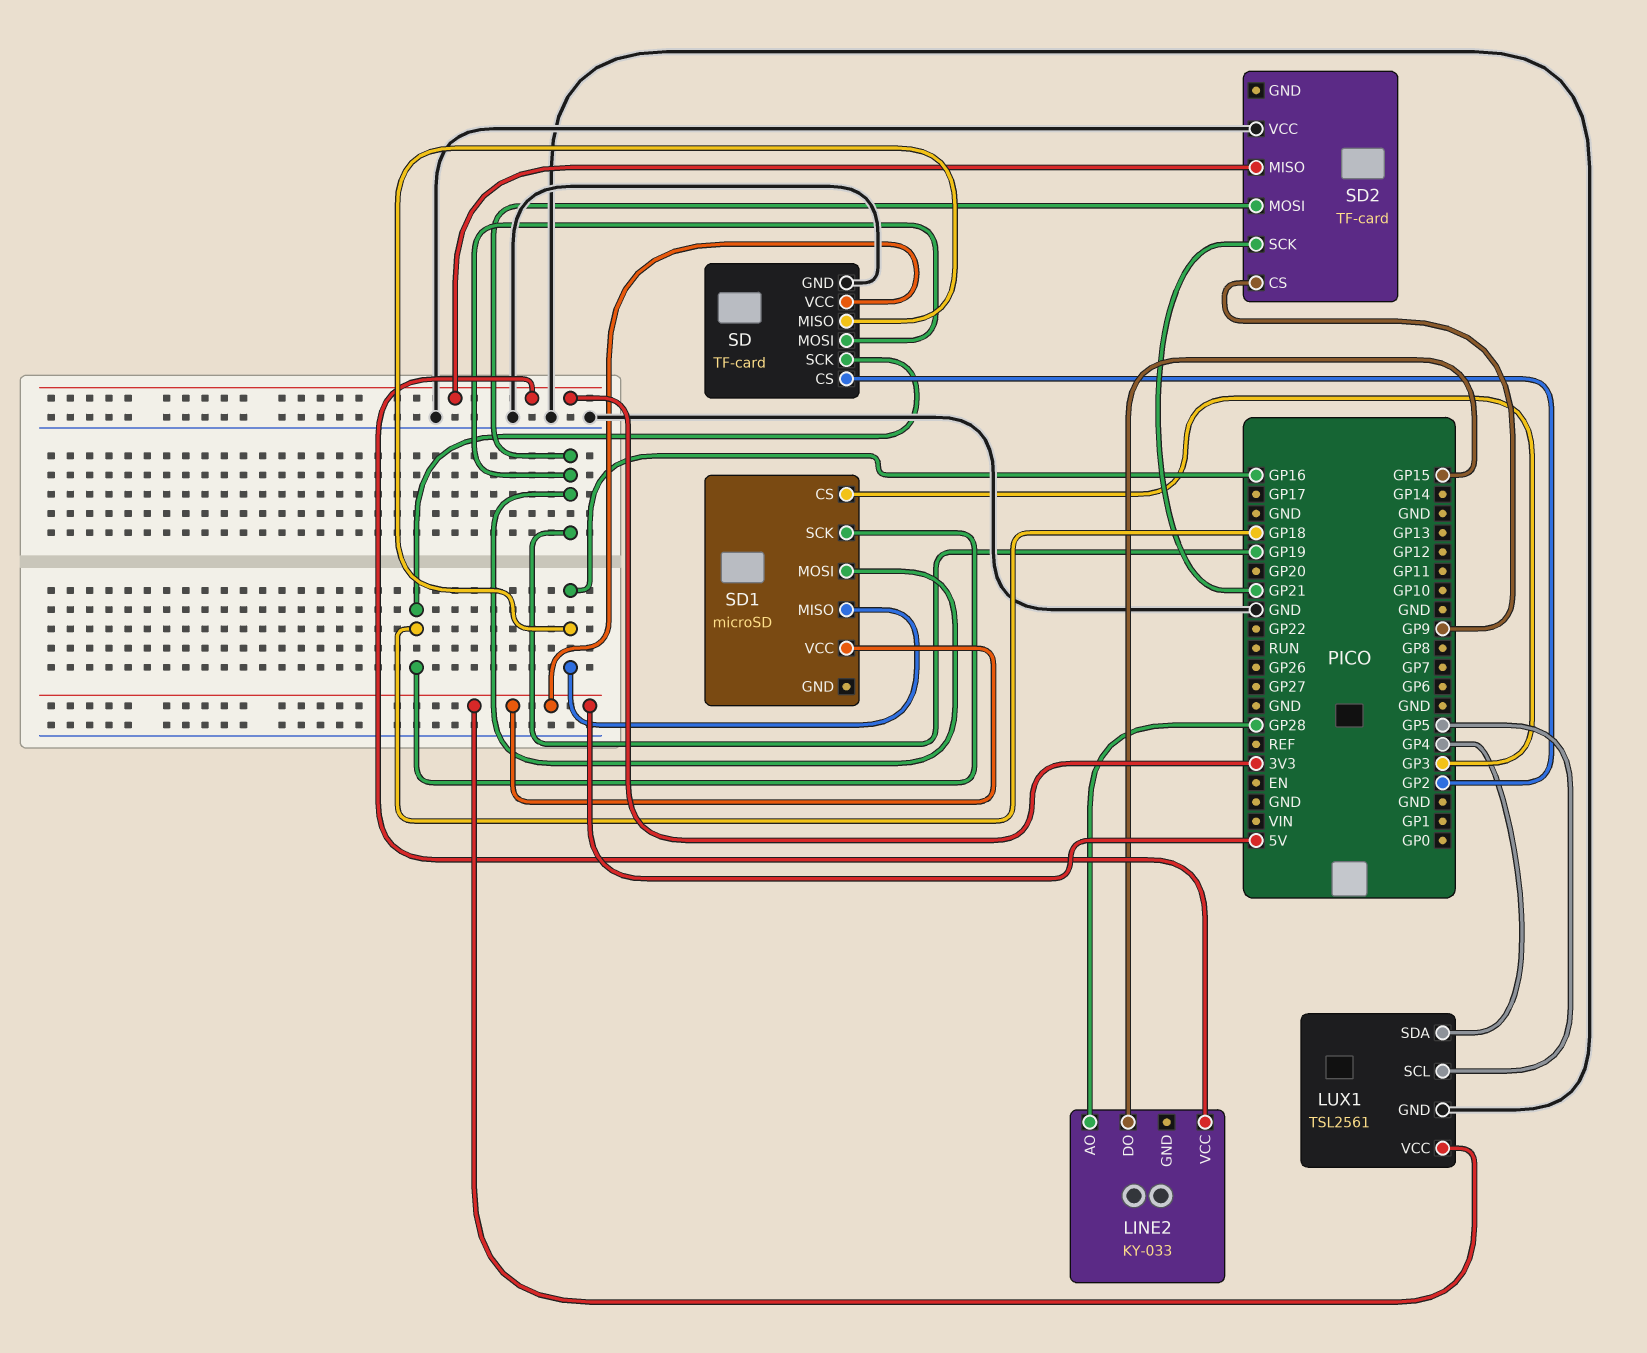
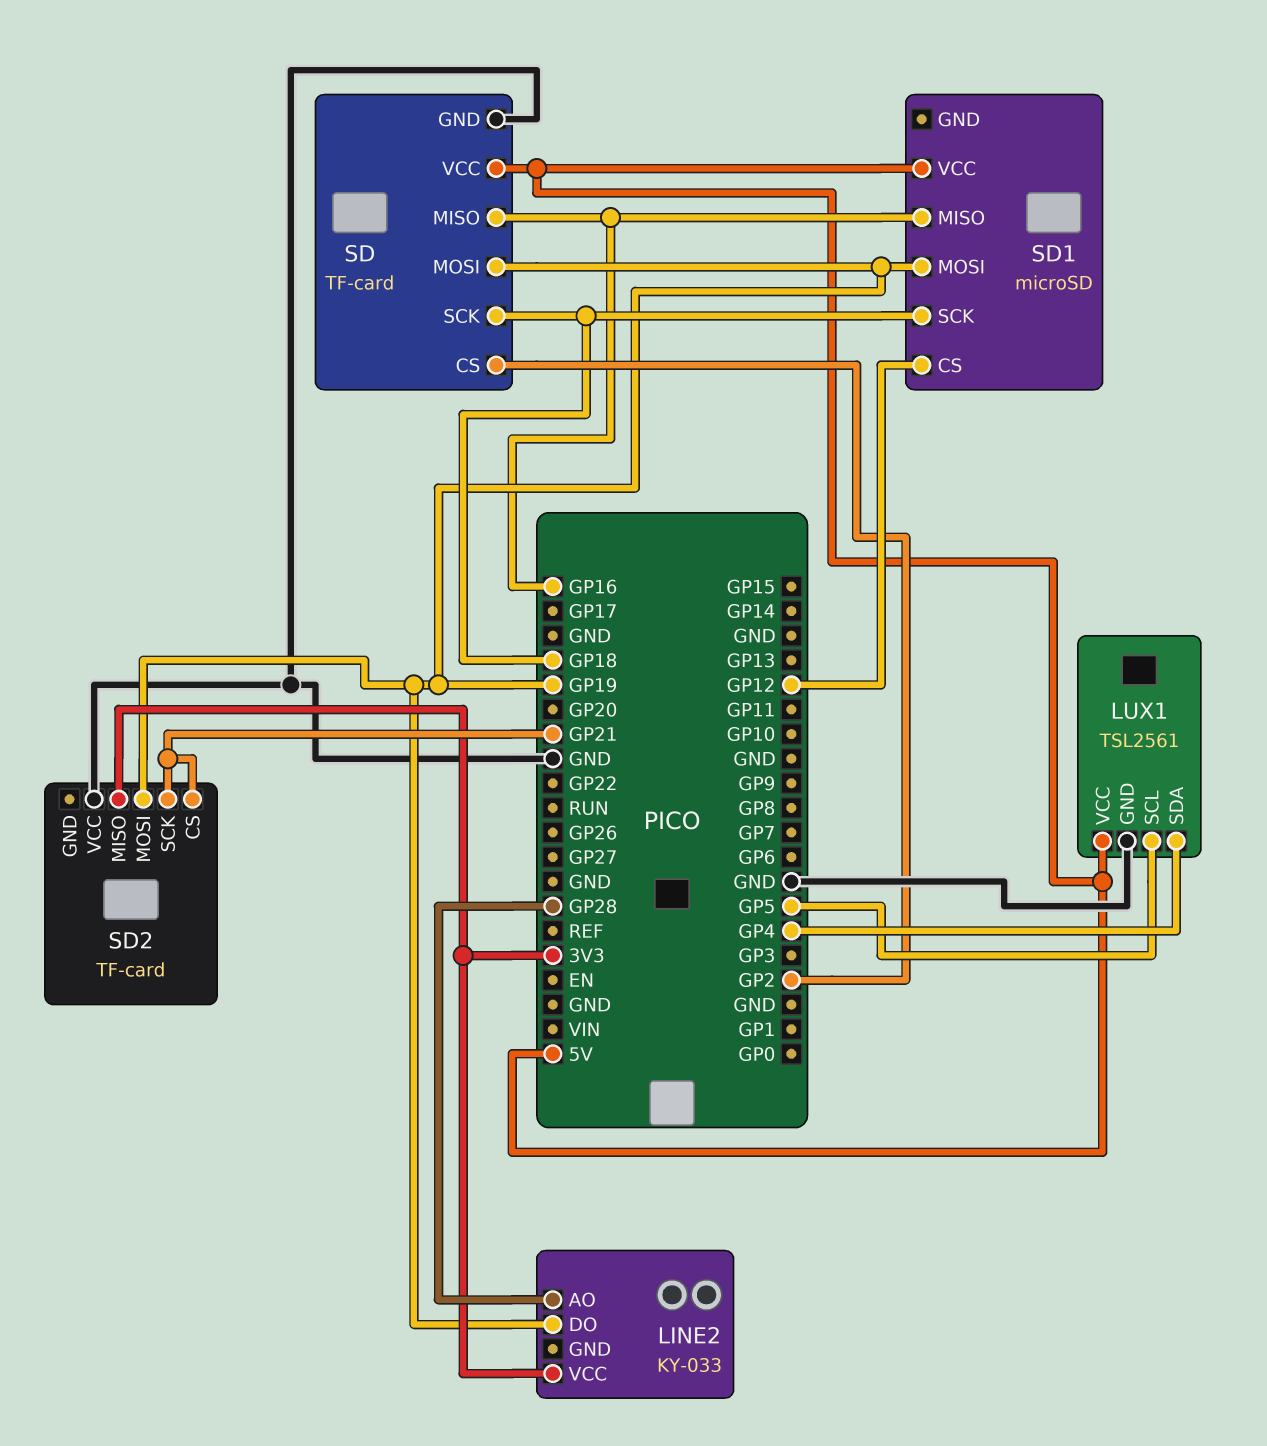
LINE2 pin DO: GP15 -> GP19
SD1 pin CS: GP3 -> GP12
SD2 pin CS: GP9 -> GP21

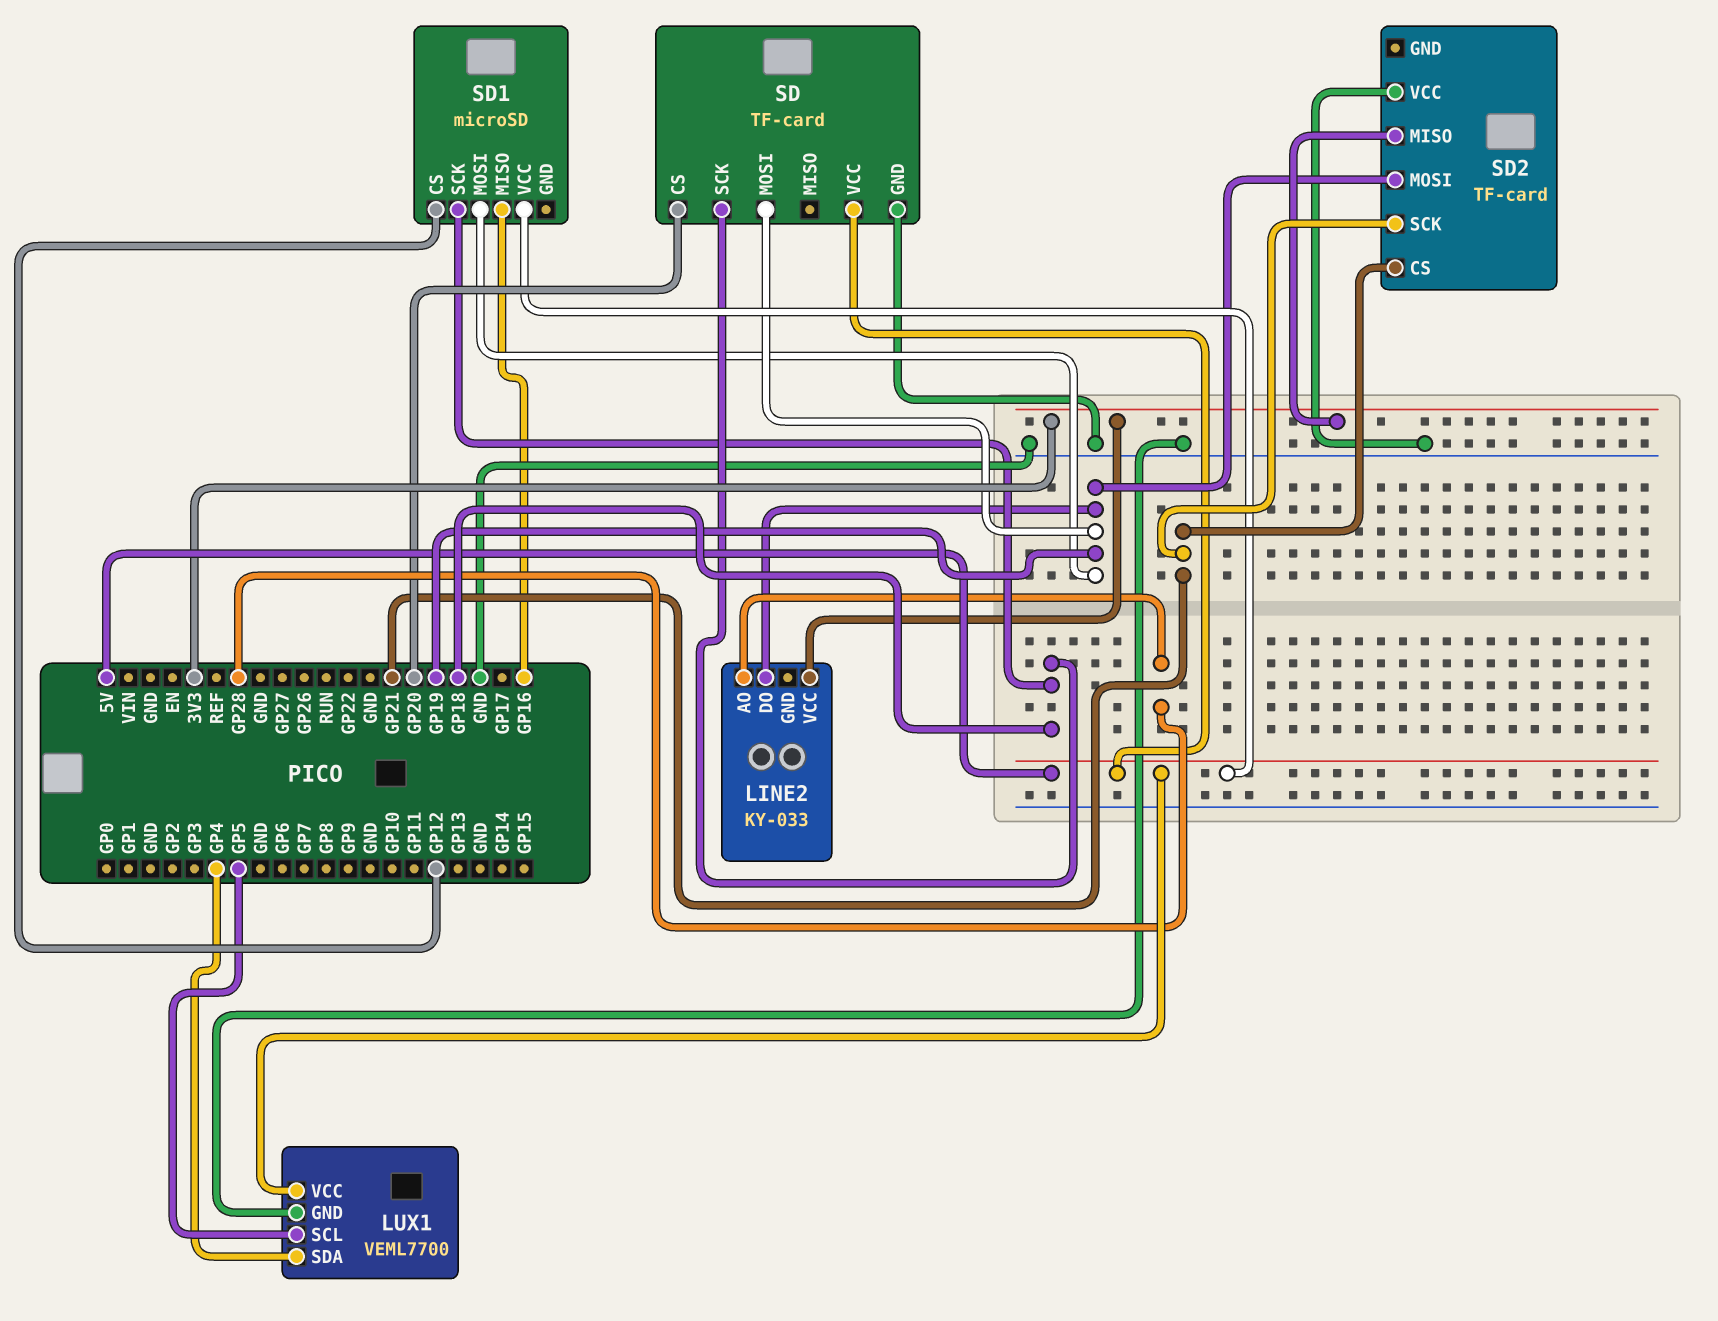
LUX1: TSL2561 -> VEML7700
SD pin CS: GP2 -> GP20
SD pin MISO: GP16 -> none

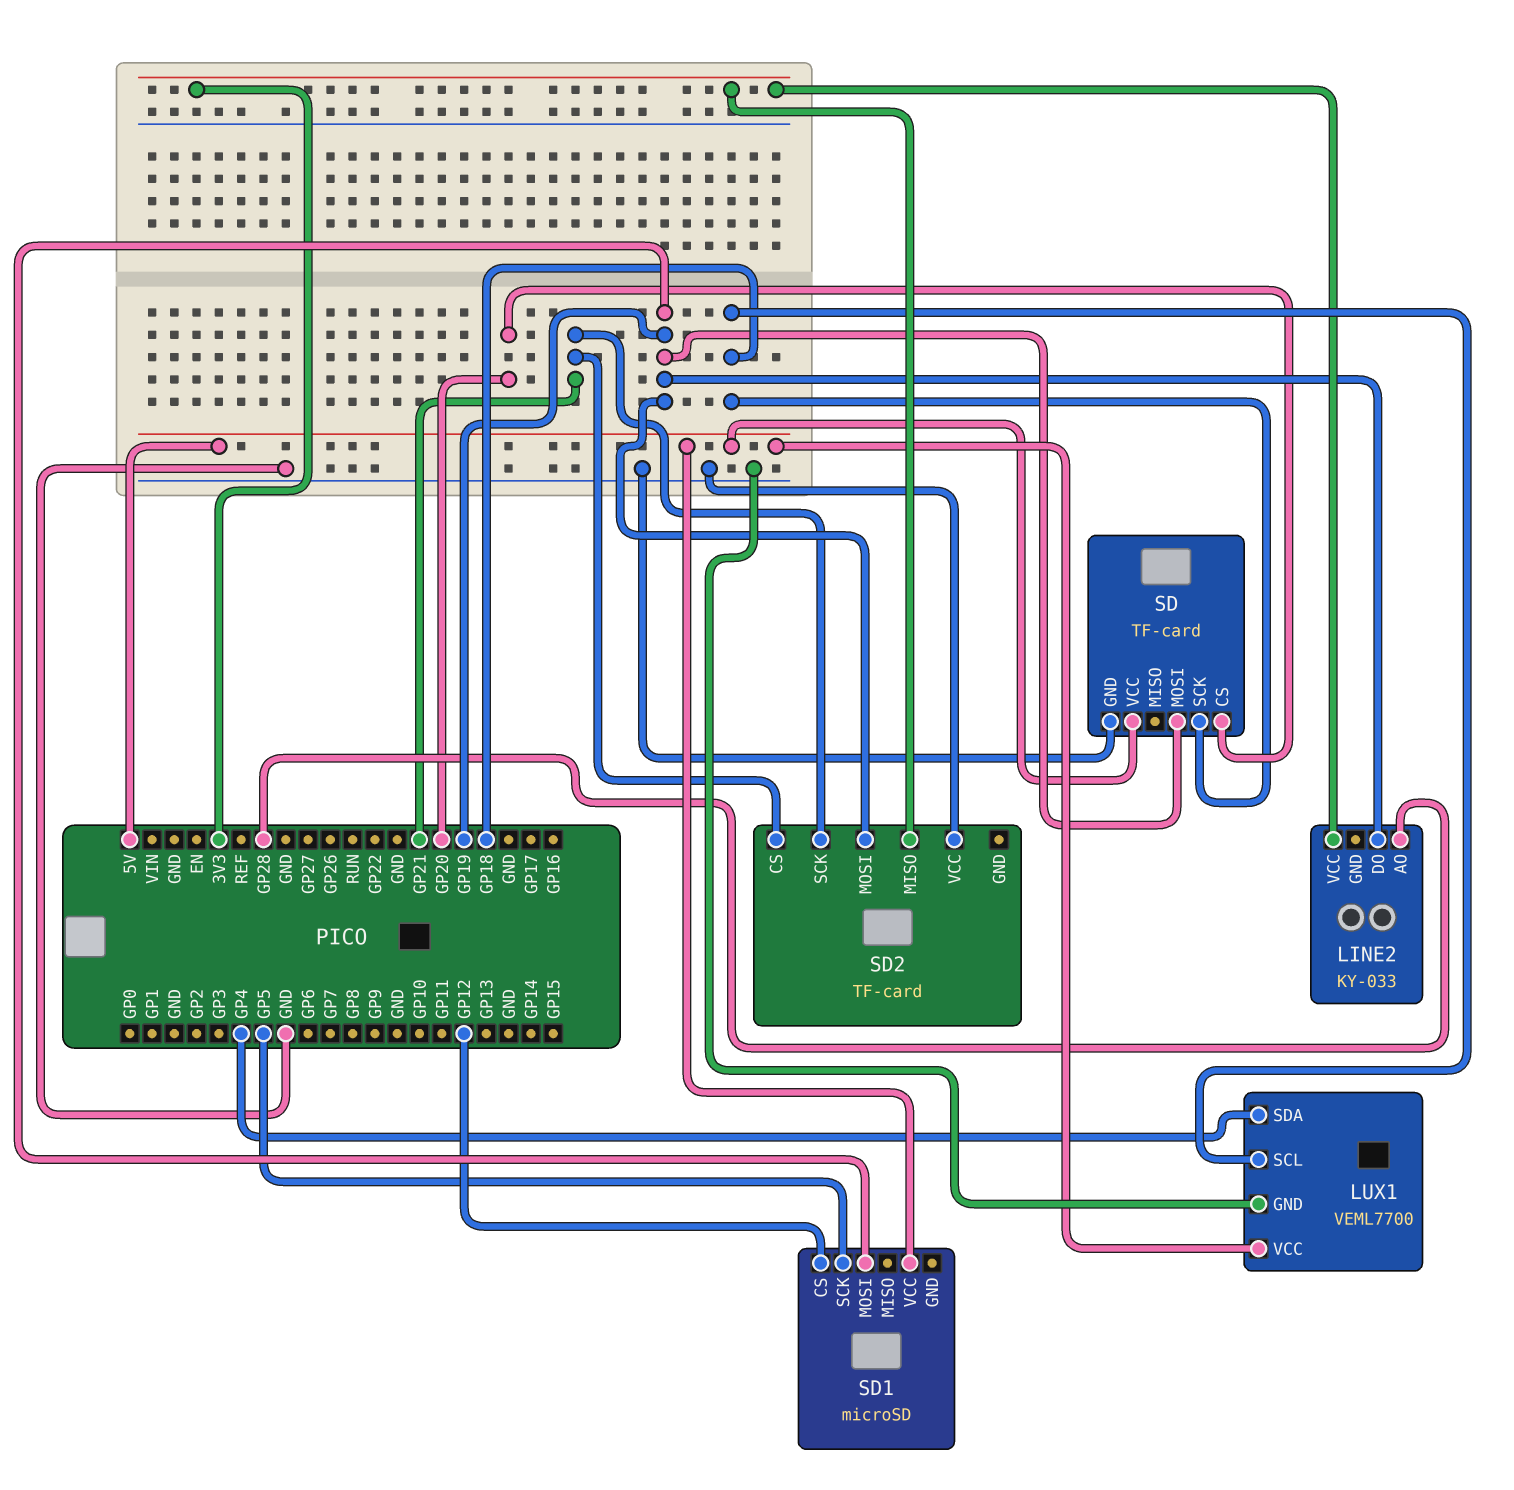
LUX1 pin SCL: GP5 -> GP18
SD1 pin MISO: GP16 -> none
SD1 pin SCK: GP18 -> GP5

